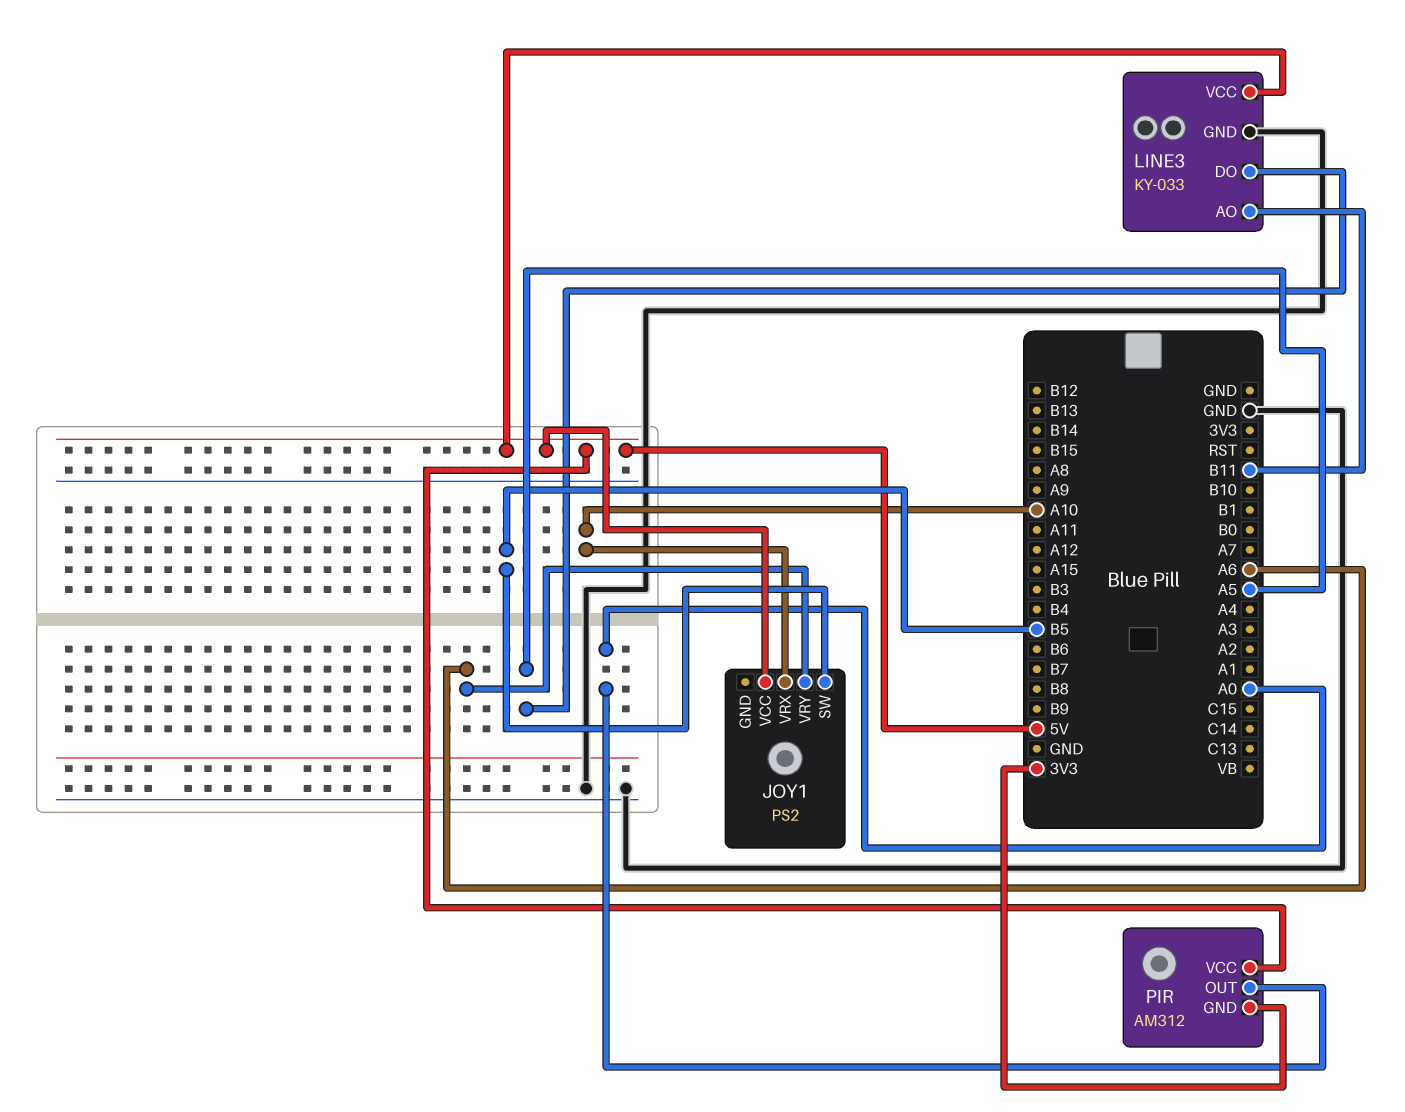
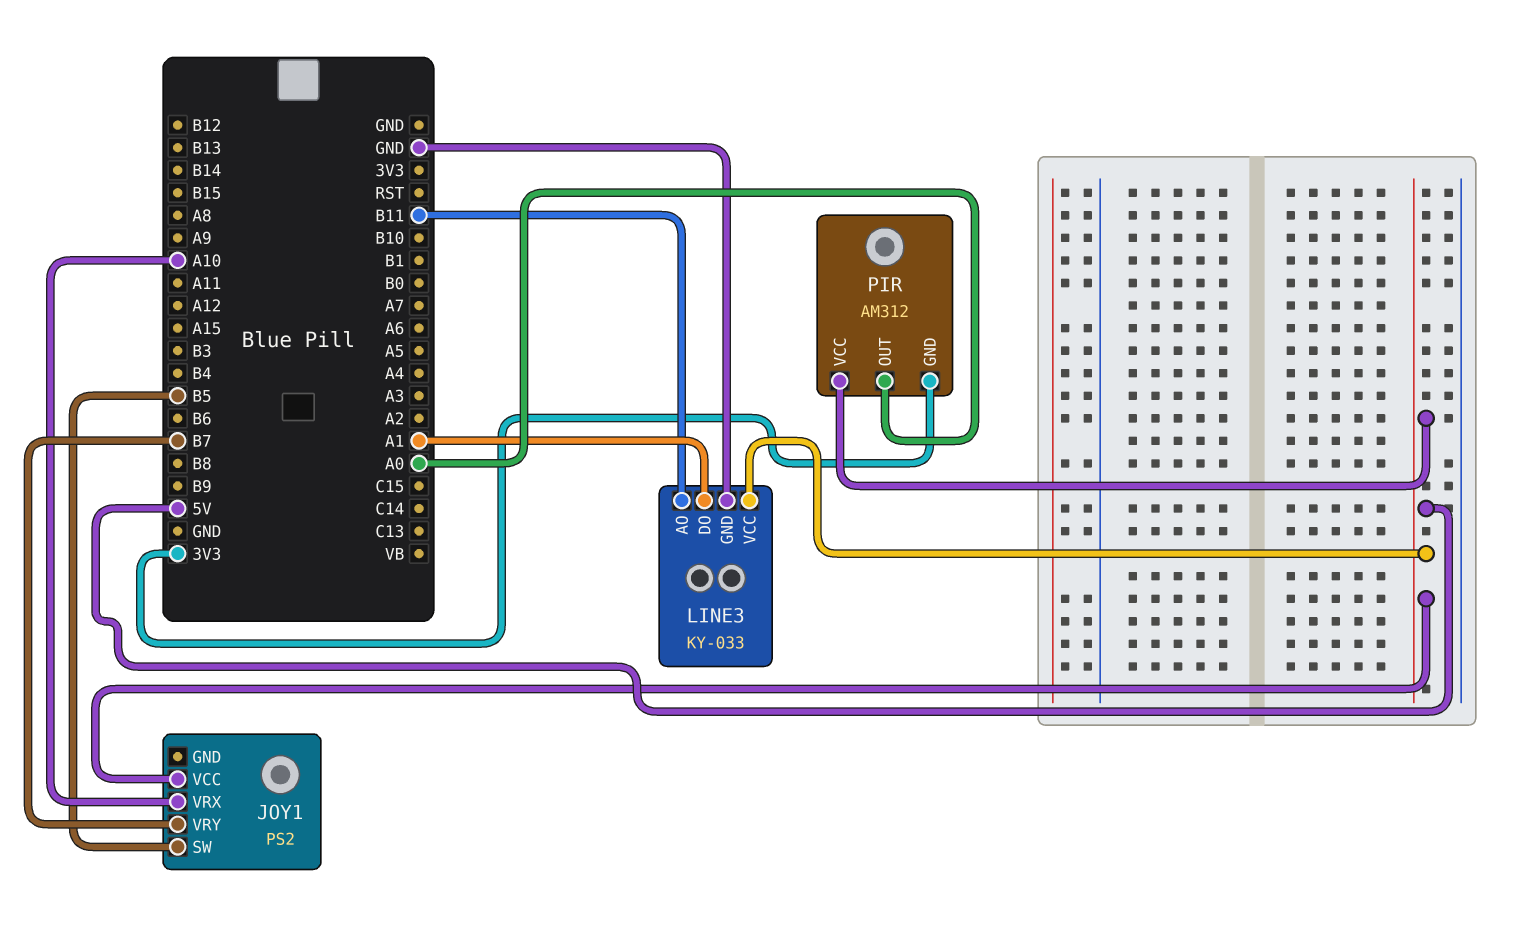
JOY1 pin VRY: A6 -> B7
LINE3 pin DO: A5 -> A1

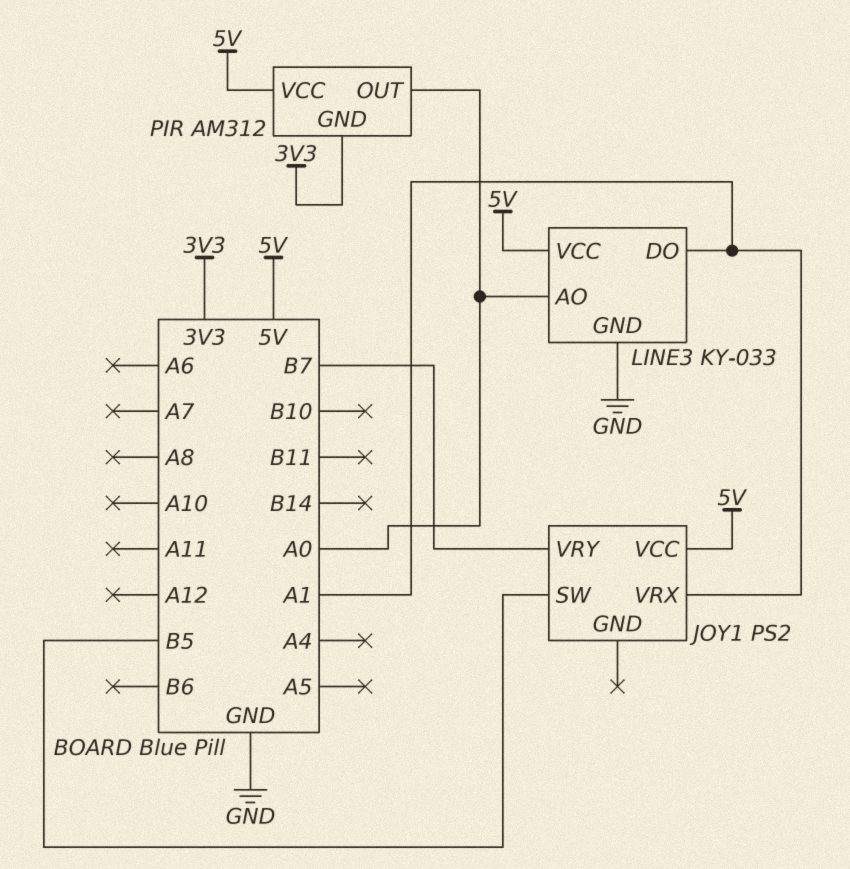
JOY1 pin VRX: A10 -> A1
LINE3 pin AO: B11 -> A0

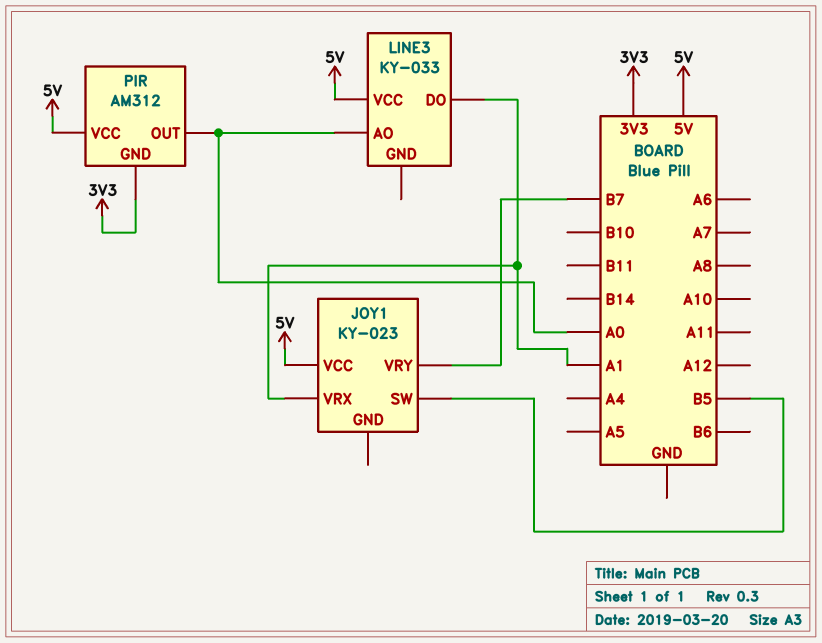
JOY1: PS2 -> KY-023
LINE3 pin GND: GND -> none

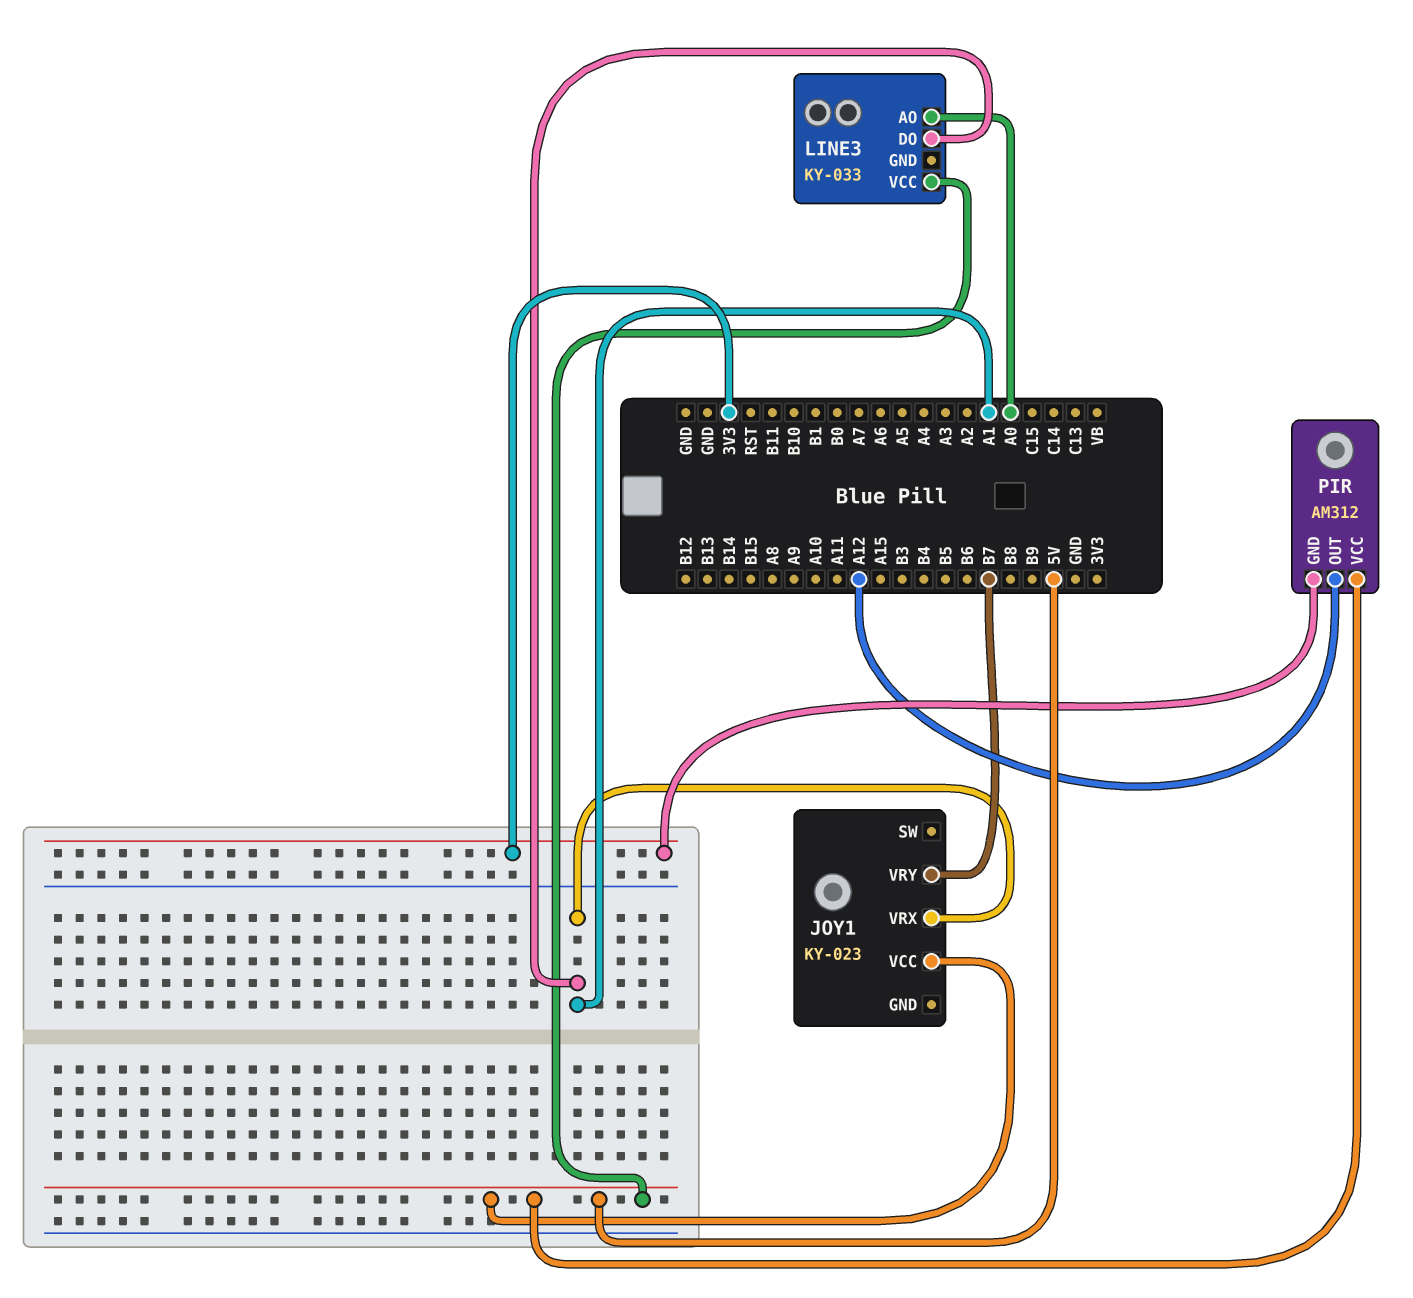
JOY1 pin SW: B5 -> none
PIR pin OUT: A0 -> A12

